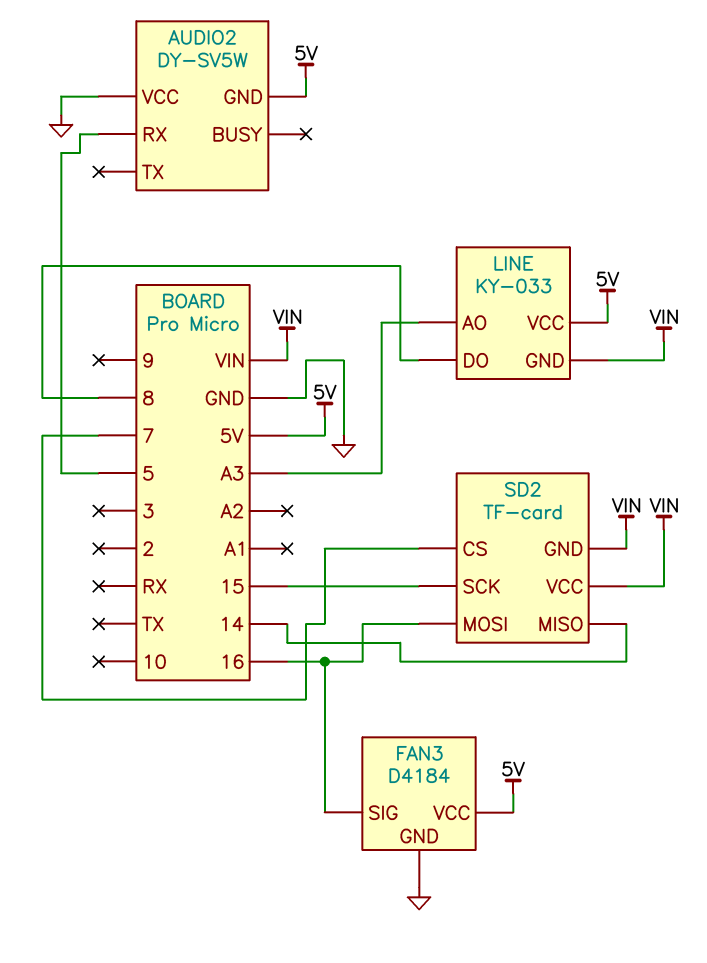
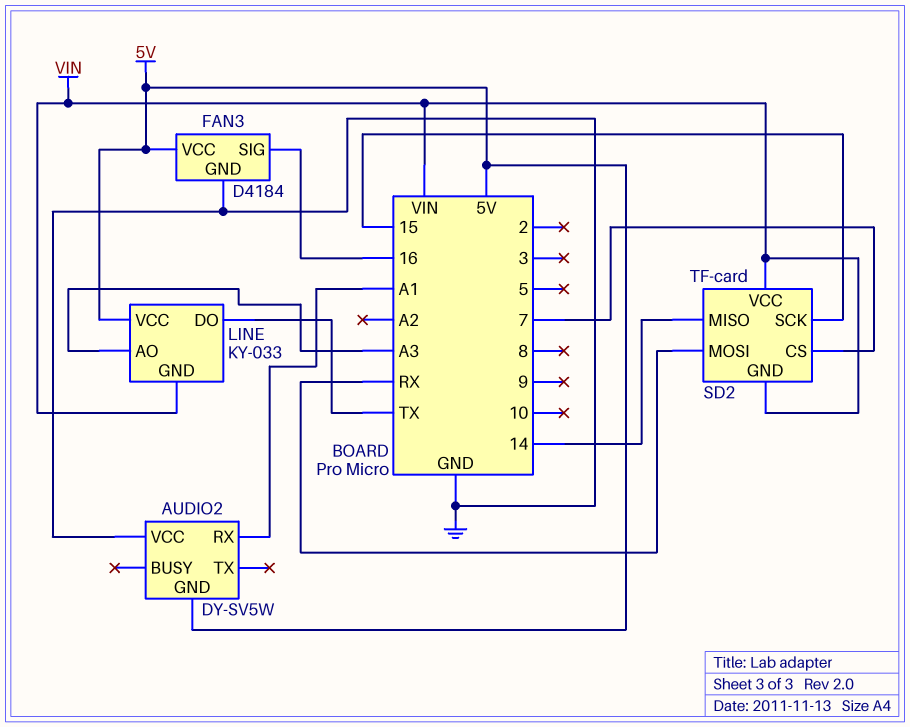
AUDIO2 pin RX: 5 -> A1
LINE pin DO: 8 -> TX
SD2 pin MOSI: 16 -> RX

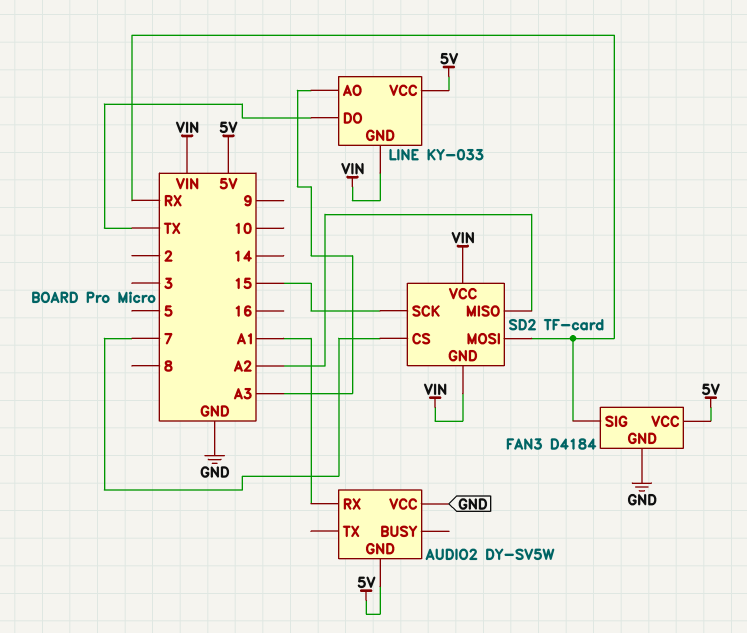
FAN3 pin SIG: 16 -> RX
SD2 pin MISO: 14 -> A2

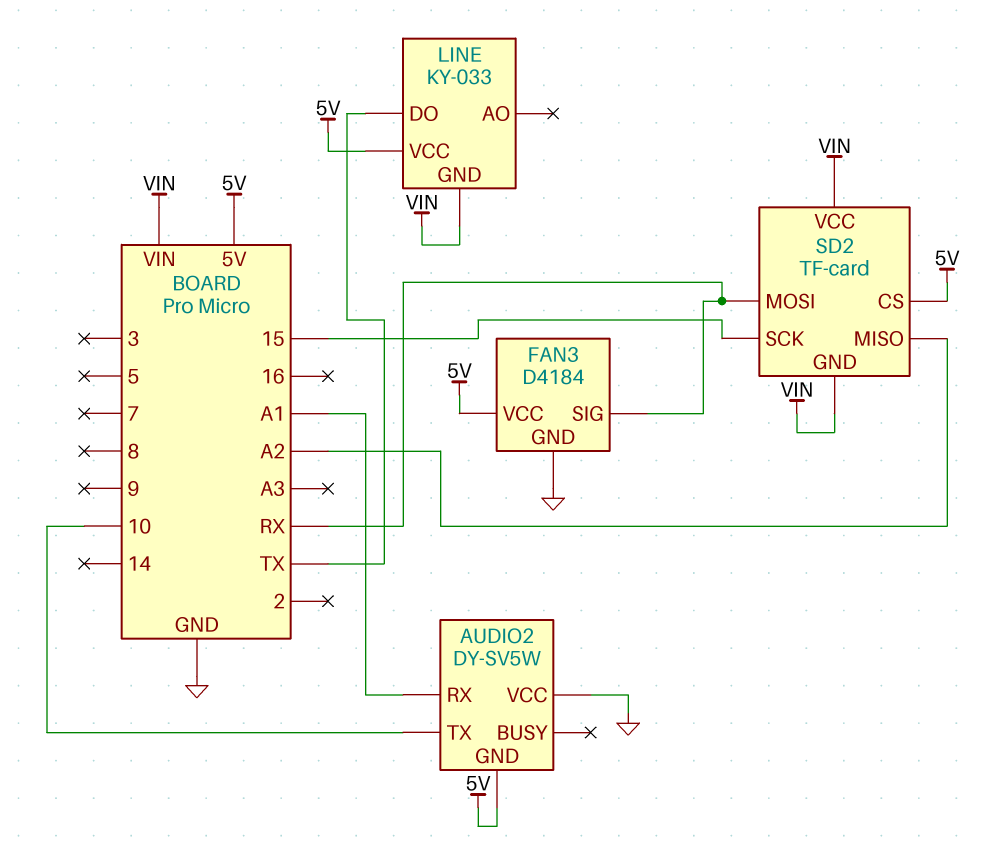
AUDIO2 pin TX: none -> 10
LINE pin AO: A3 -> none
SD2 pin CS: 7 -> 5V

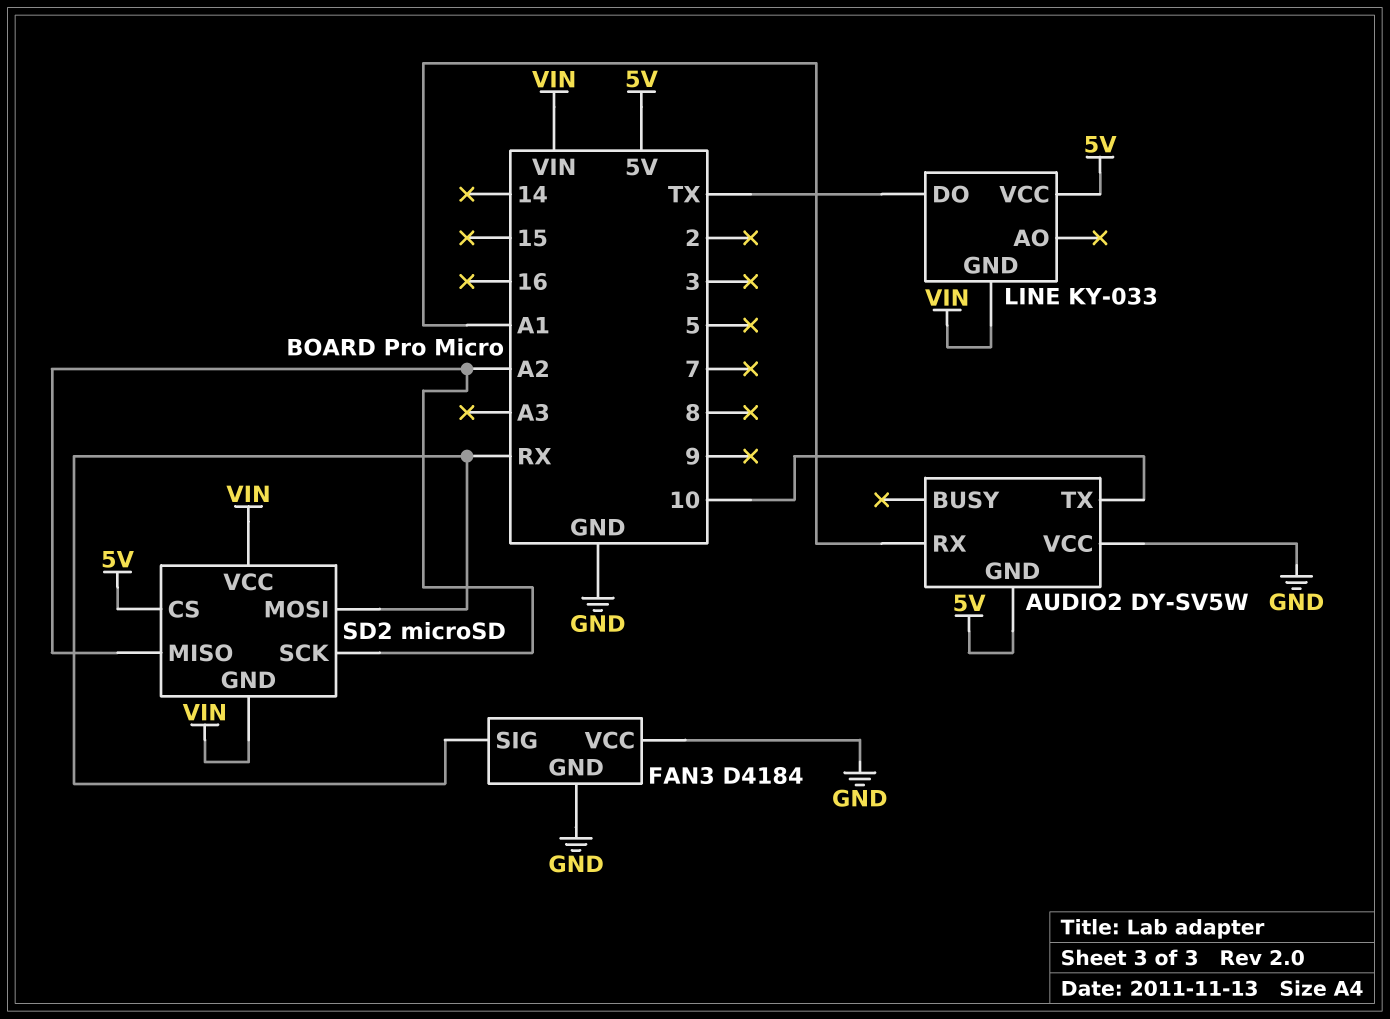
FAN3 pin VCC: 5V -> GND
SD2: TF-card -> microSD
SD2 pin SCK: 15 -> A2

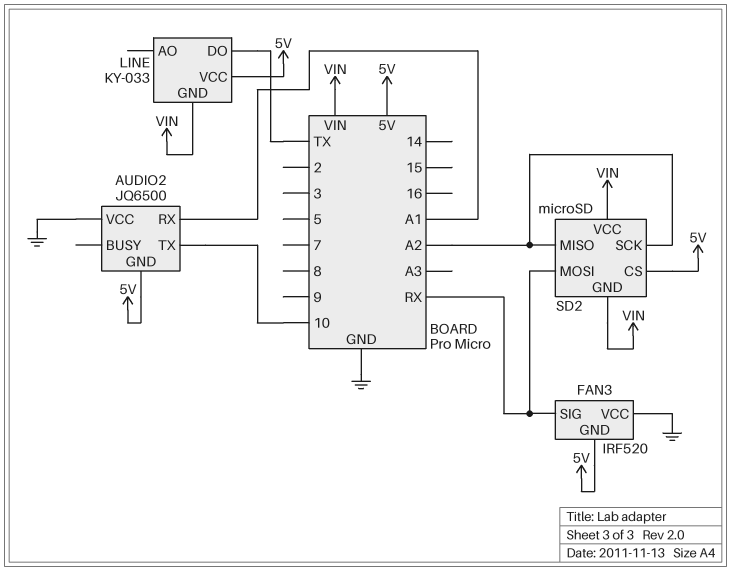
AUDIO2: DY-SV5W -> JQ6500
FAN3: D4184 -> IRF520
FAN3 pin GND: GND -> 5V

